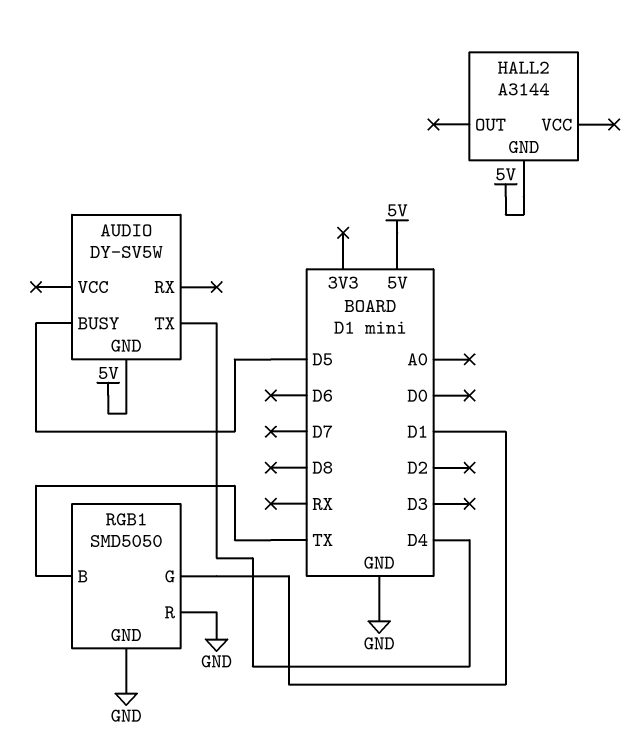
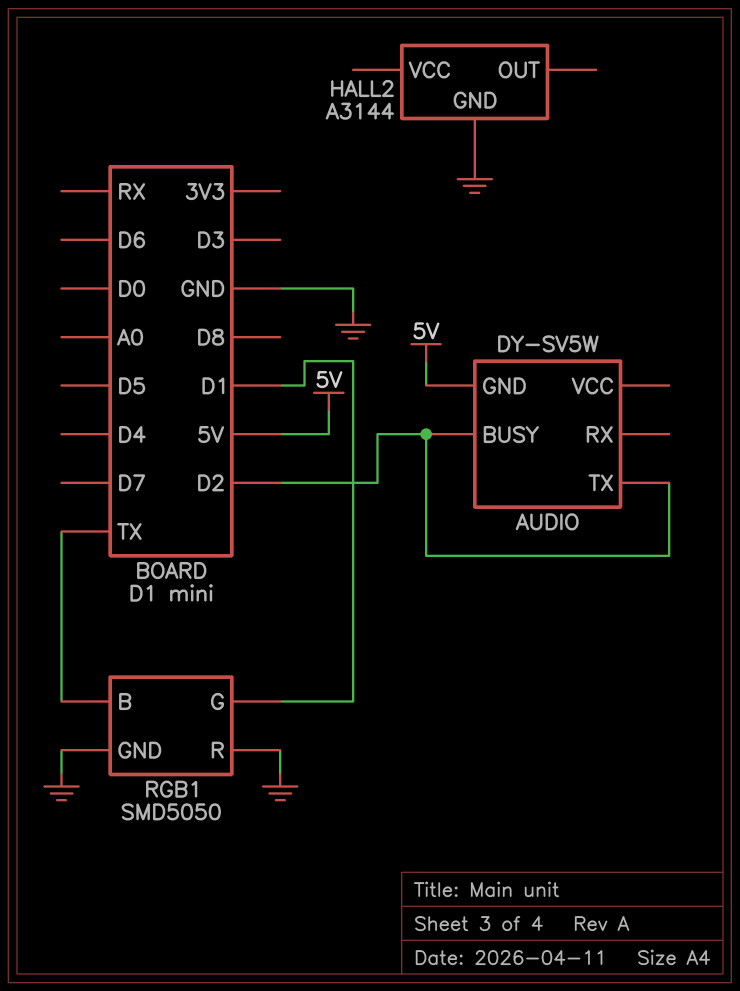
AUDIO pin BUSY: D5 -> D2
AUDIO pin TX: D4 -> D2
HALL2 pin GND: 5V -> GND

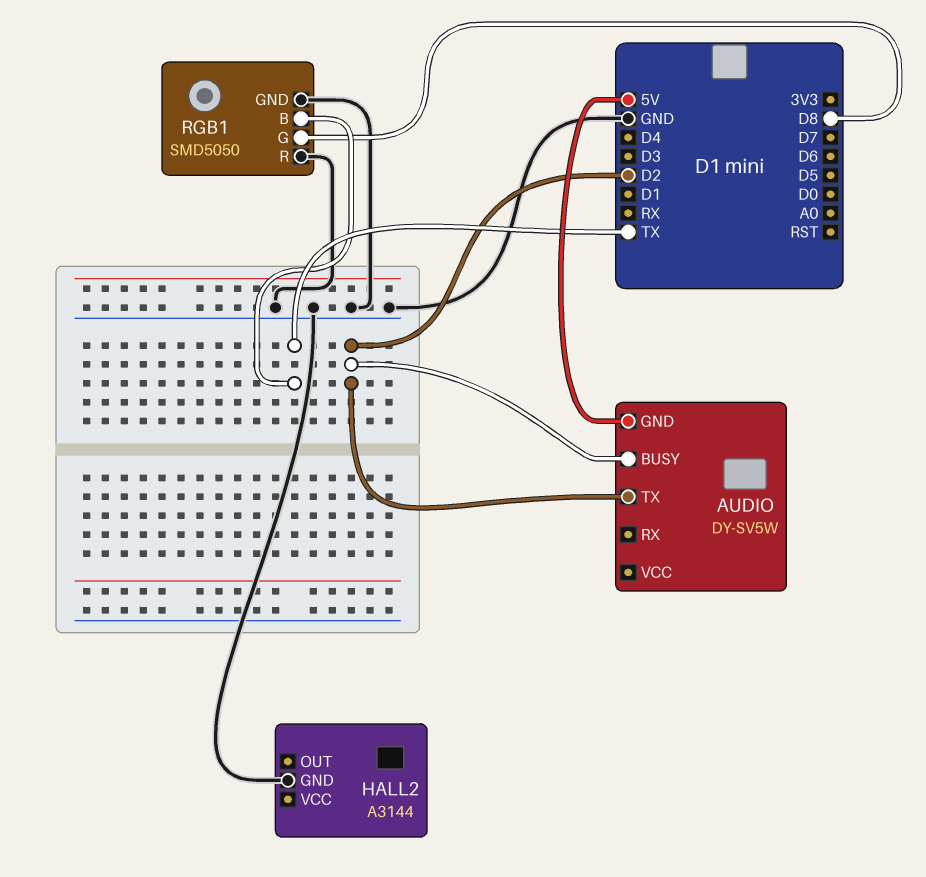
RGB1 pin G: D1 -> D8

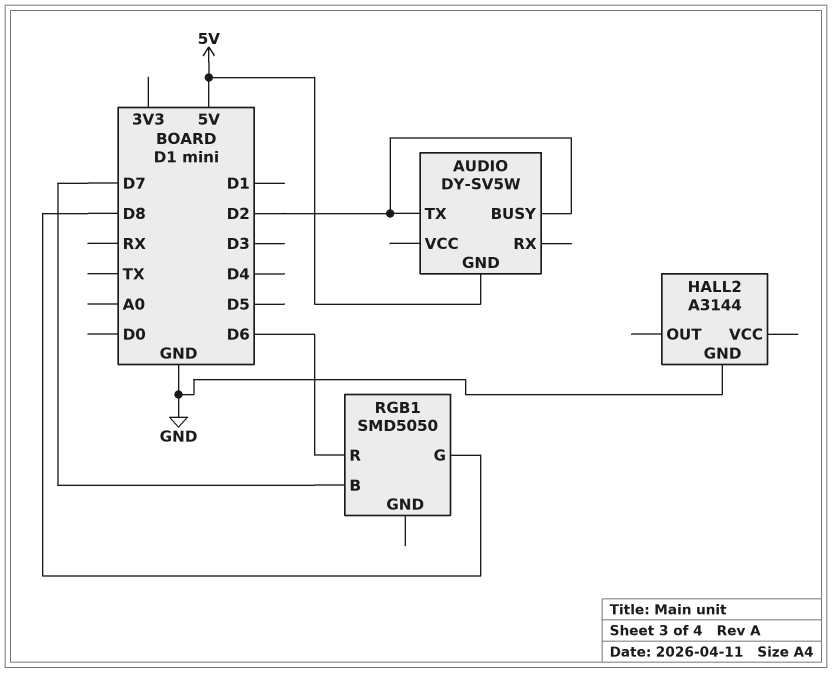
RGB1 pin B: TX -> D7
RGB1 pin GND: GND -> none
RGB1 pin R: GND -> D6

